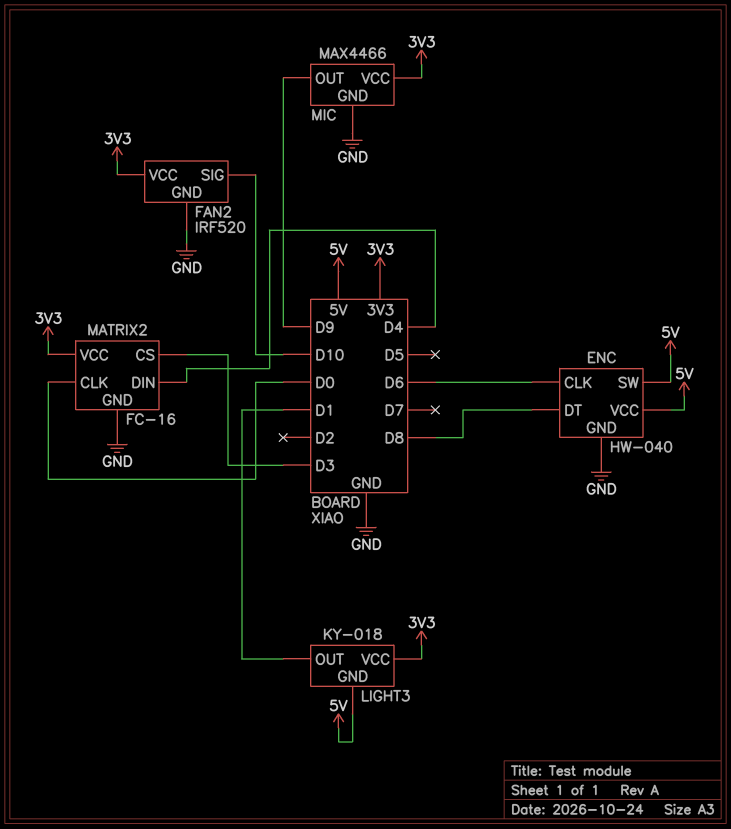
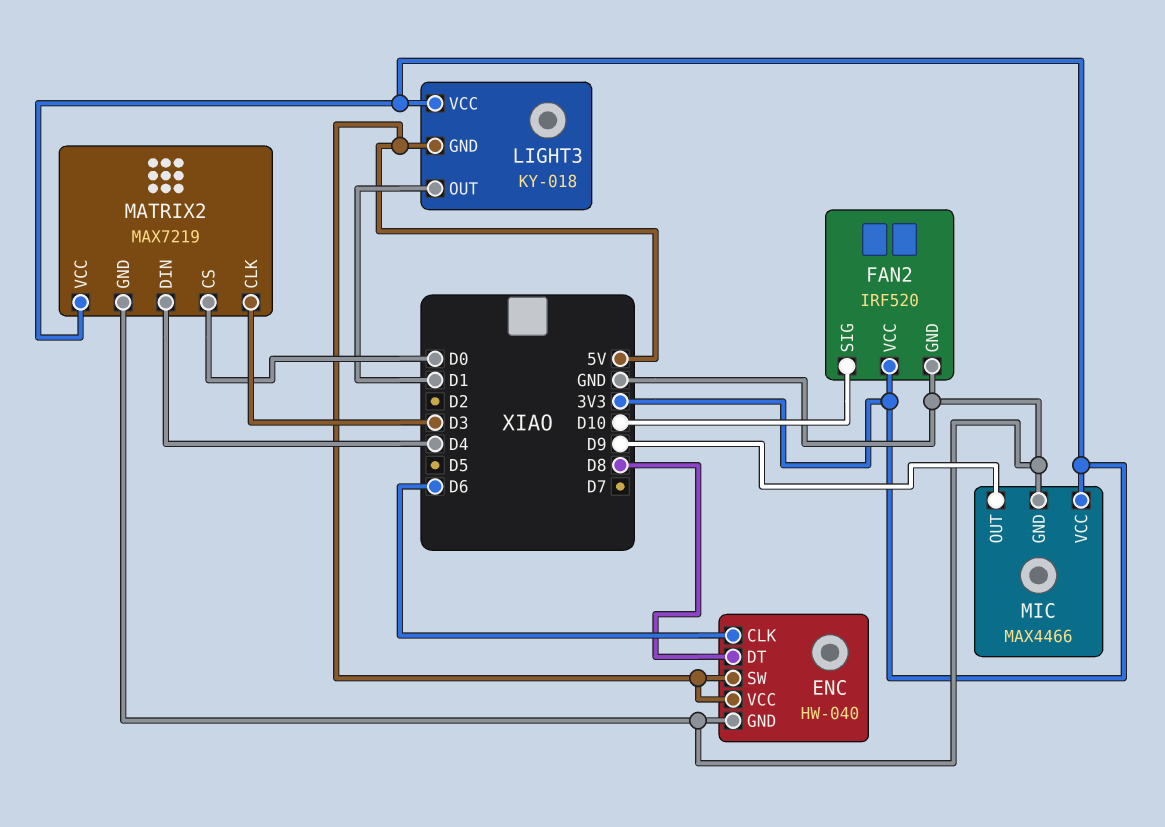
MATRIX2: FC-16 -> MAX7219
MATRIX2 pin CLK: D0 -> D3
MATRIX2 pin CS: D3 -> D0

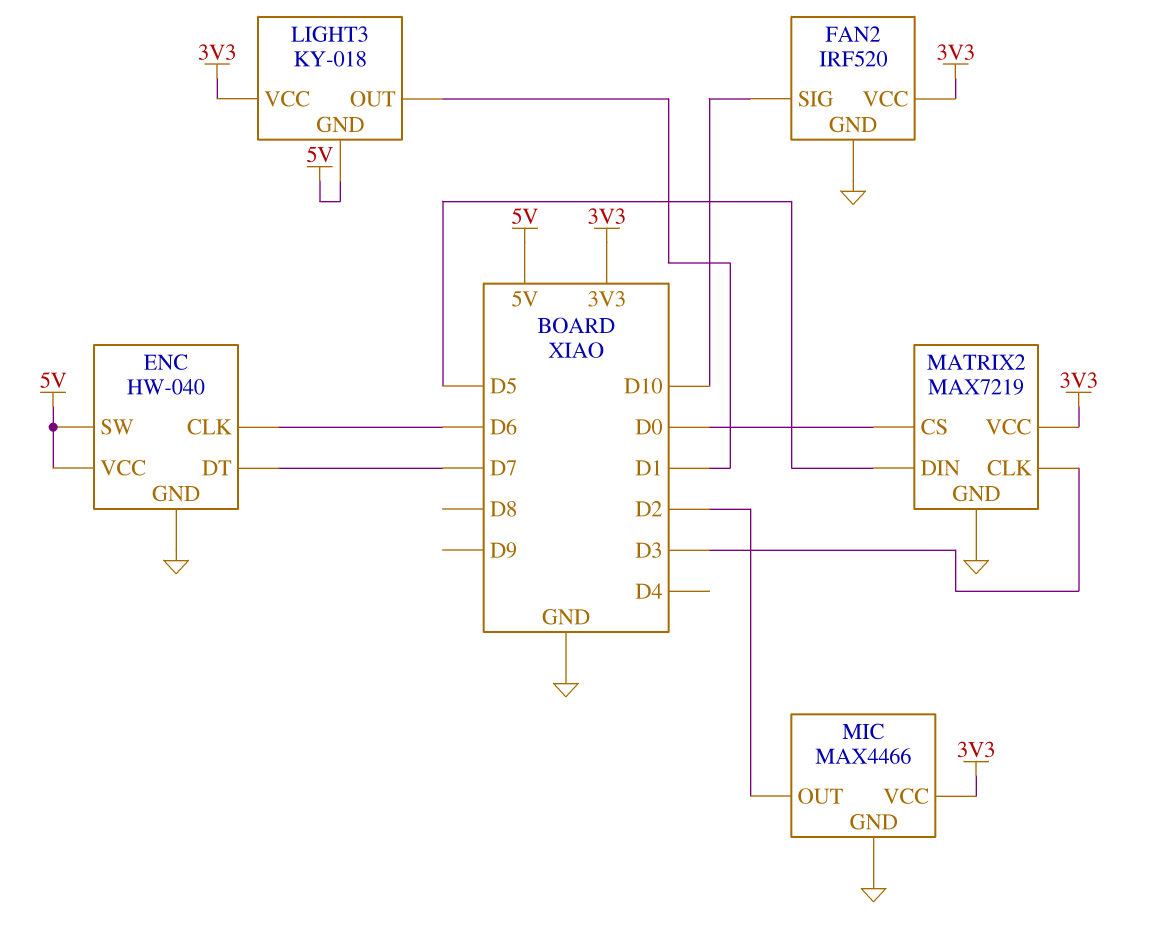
ENC pin DT: D8 -> D7
MATRIX2 pin DIN: D4 -> D5
MIC pin OUT: D9 -> D2

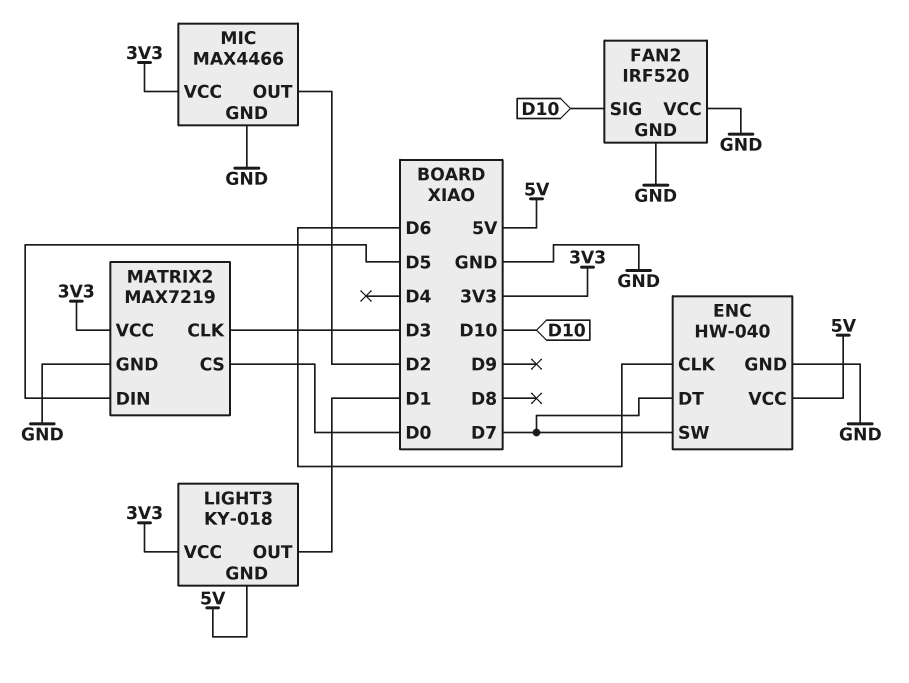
ENC pin SW: 5V -> D7
FAN2 pin VCC: 3V3 -> GND

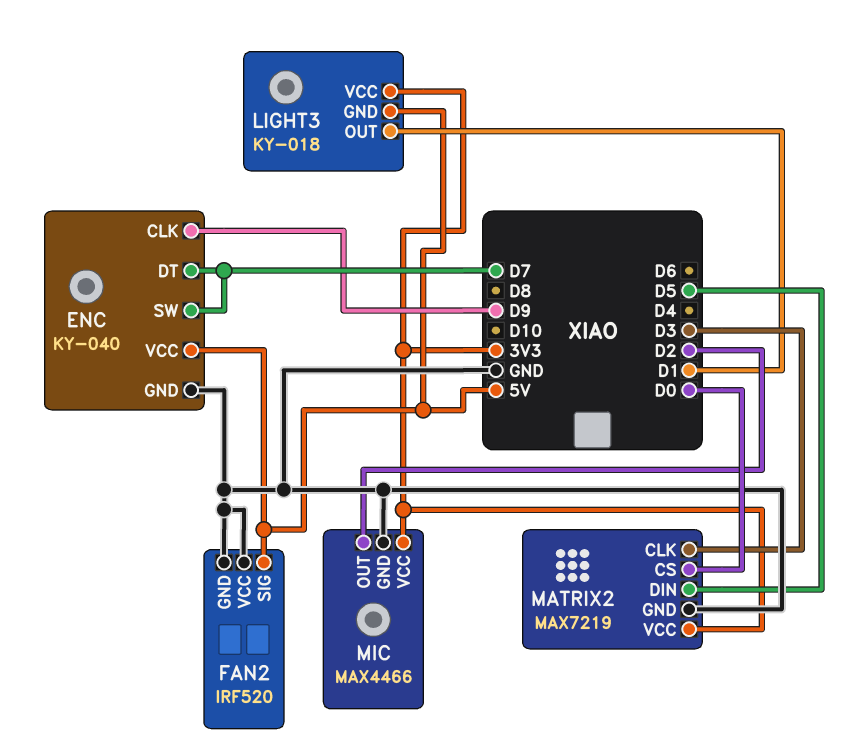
ENC: HW-040 -> KY-040
ENC pin CLK: D6 -> D9
FAN2 pin SIG: D10 -> 5V

